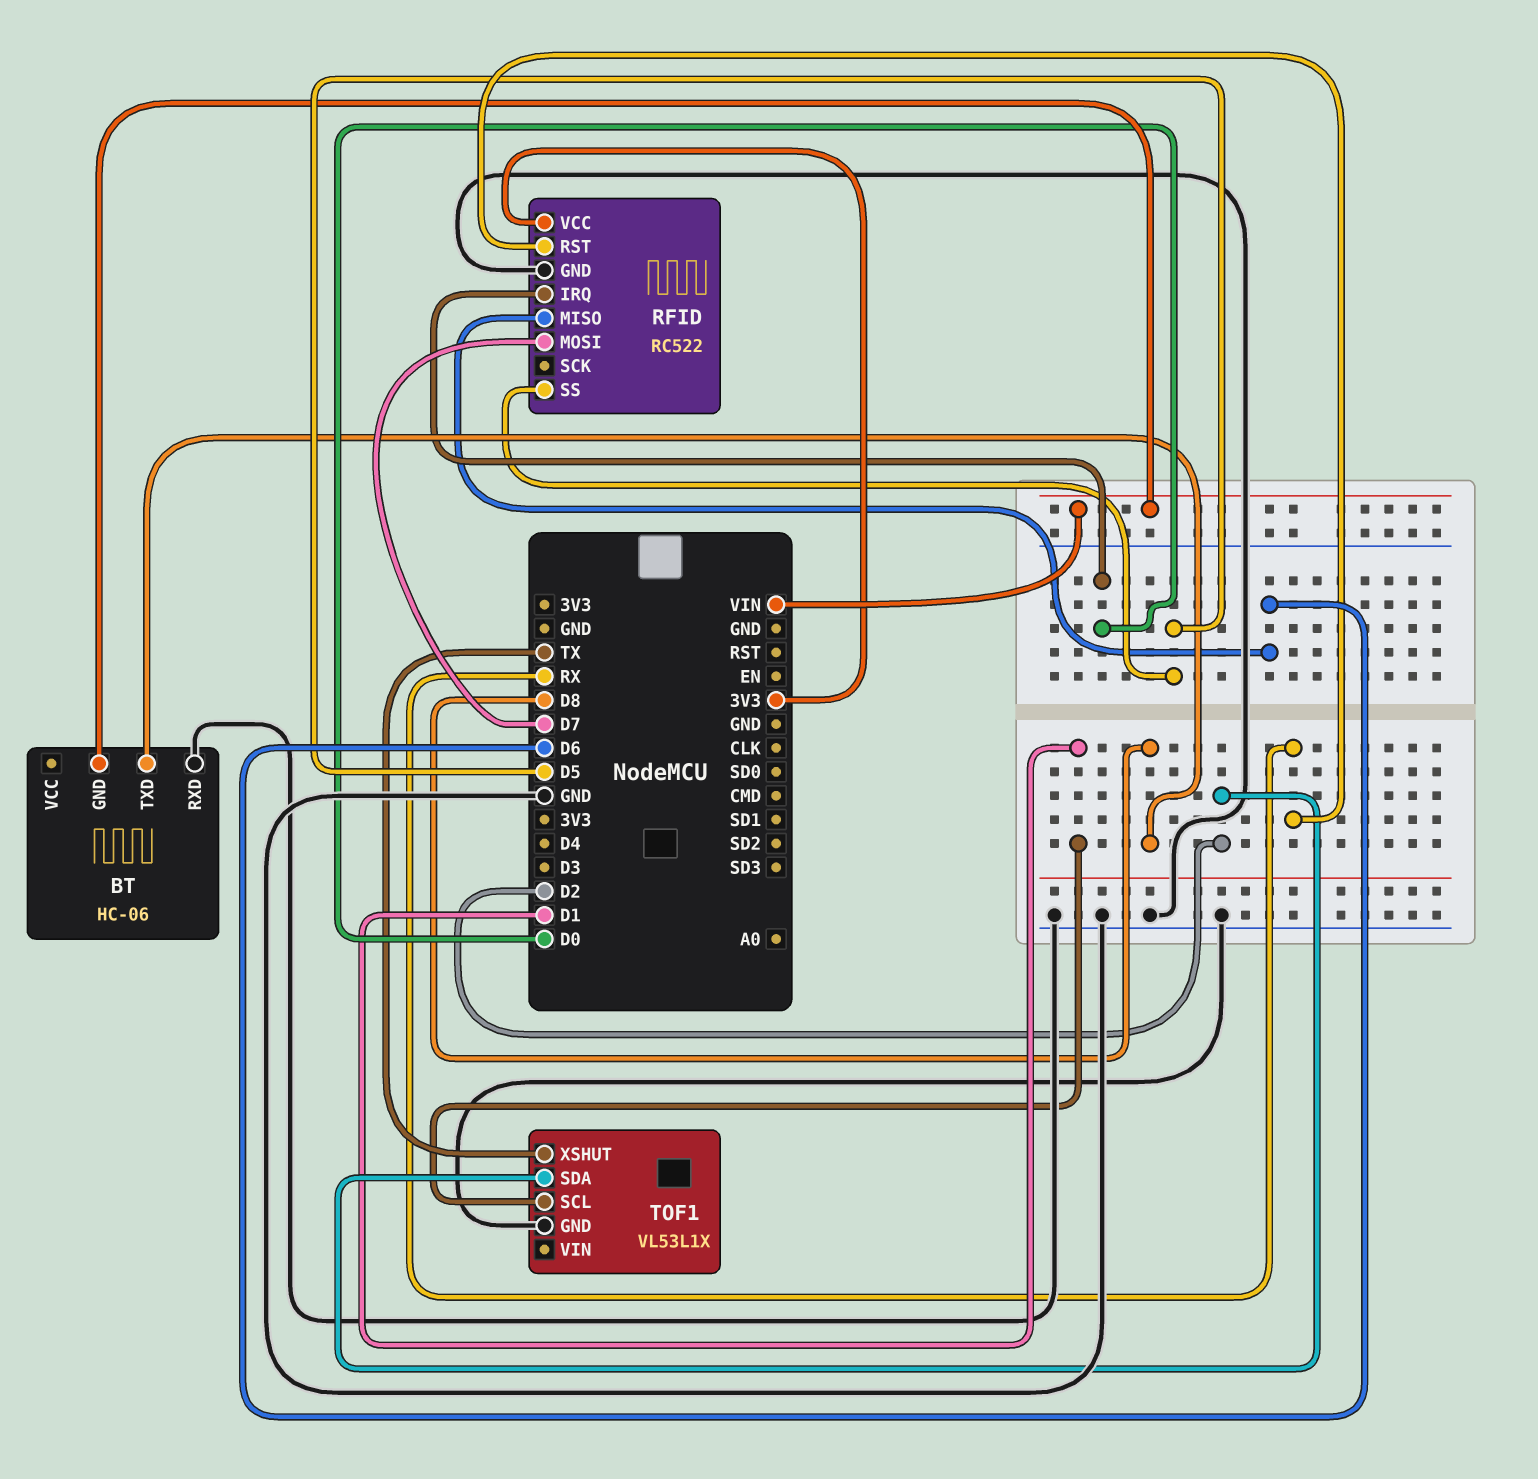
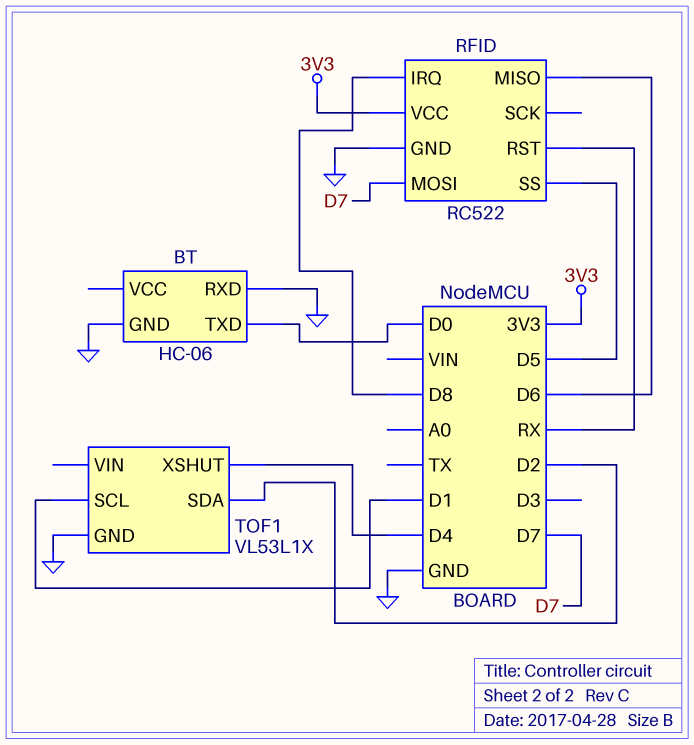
BT pin GND: VIN -> GND
BT pin TXD: D8 -> D0
RFID pin IRQ: D0 -> D8
TOF1 pin XSHUT: TX -> D4

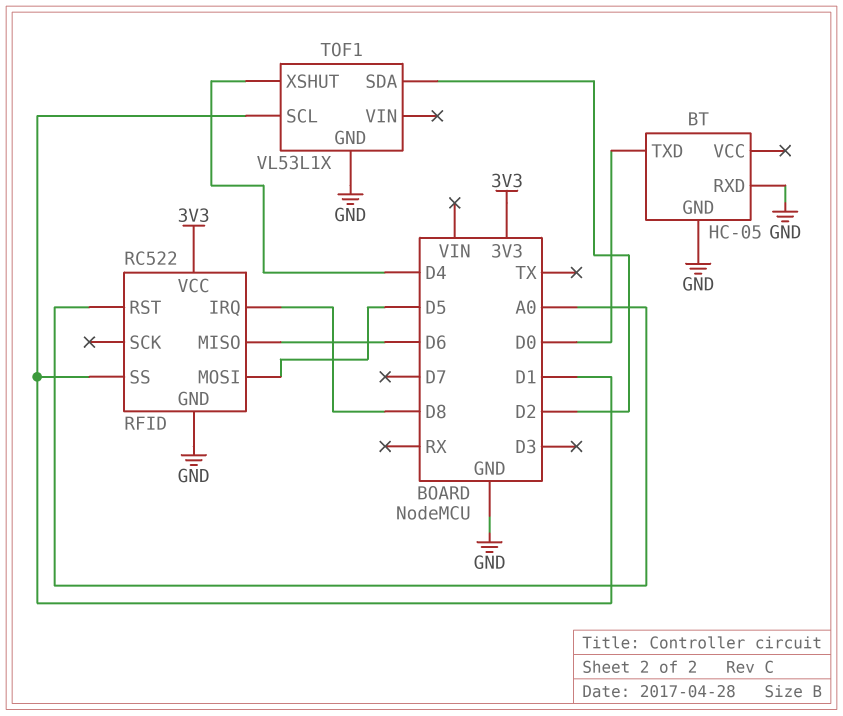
BT: HC-06 -> HC-05
RFID pin MOSI: D7 -> D5
RFID pin RST: RX -> A0
RFID pin SS: D5 -> D1

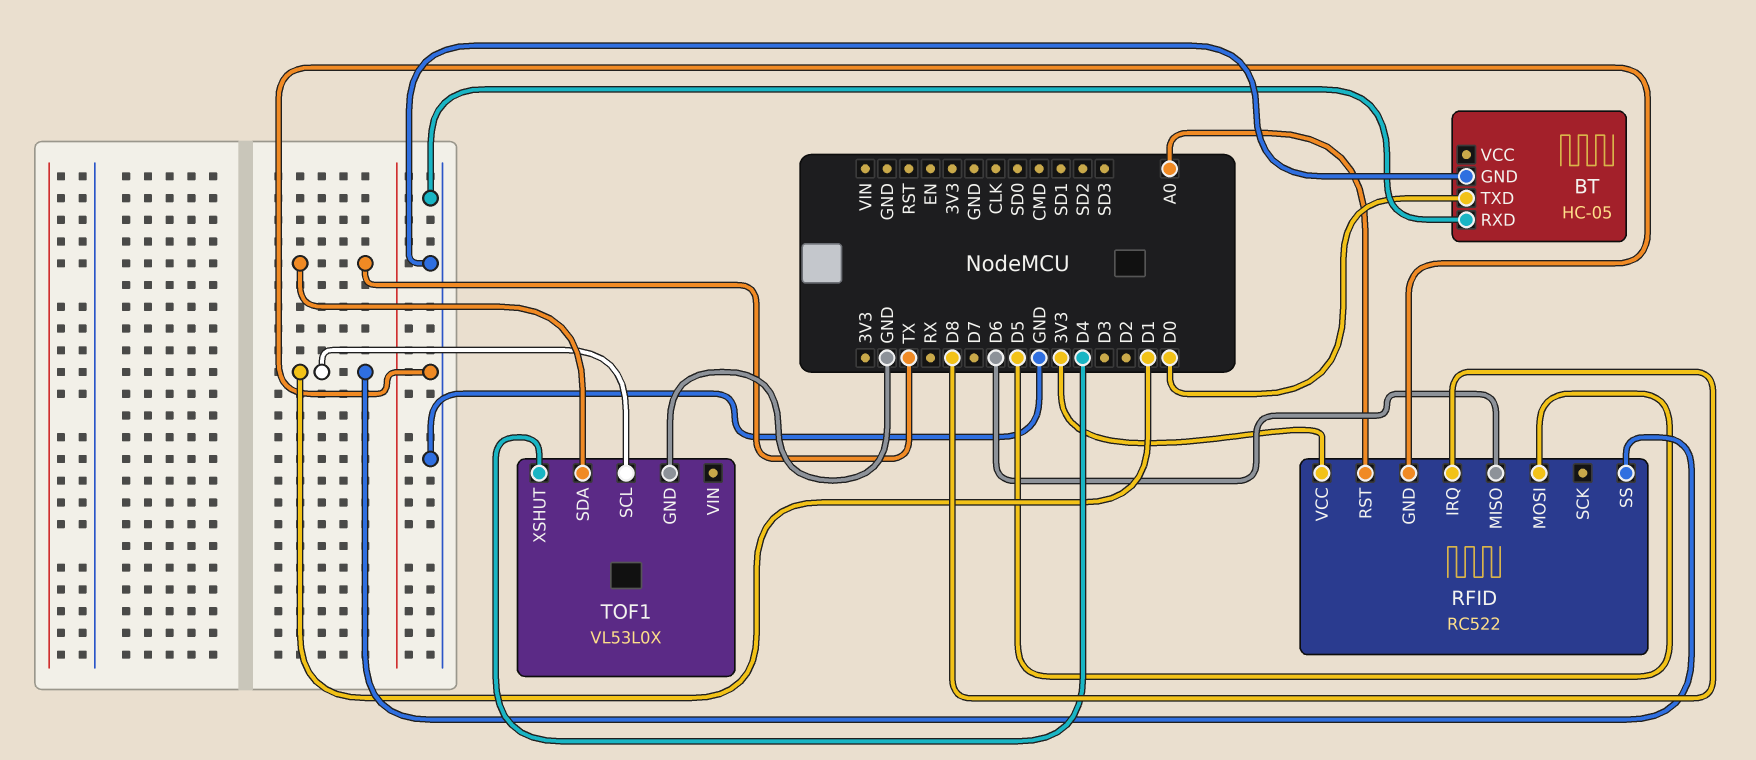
TOF1: VL53L1X -> VL53L0X
TOF1 pin SDA: D2 -> TX

